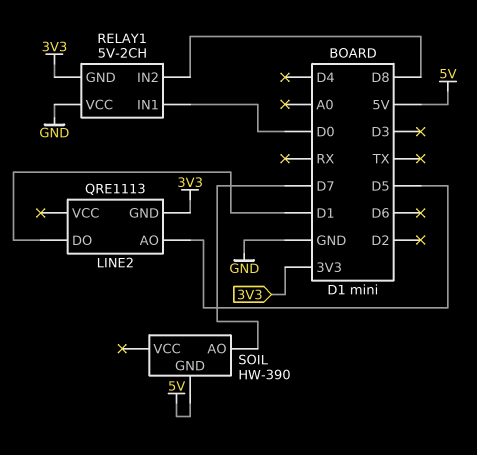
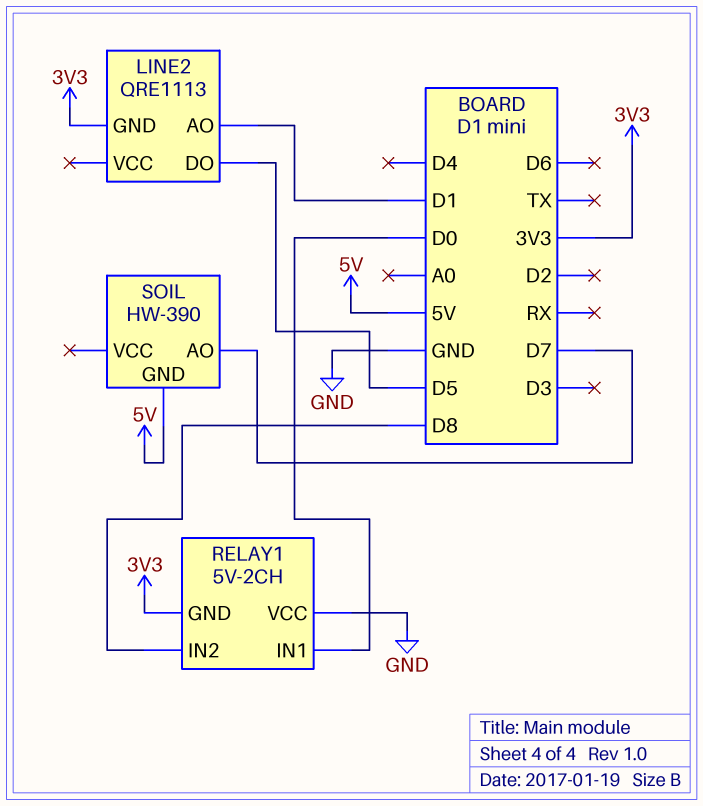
LINE2 pin AO: D5 -> D1
LINE2 pin DO: D1 -> D5

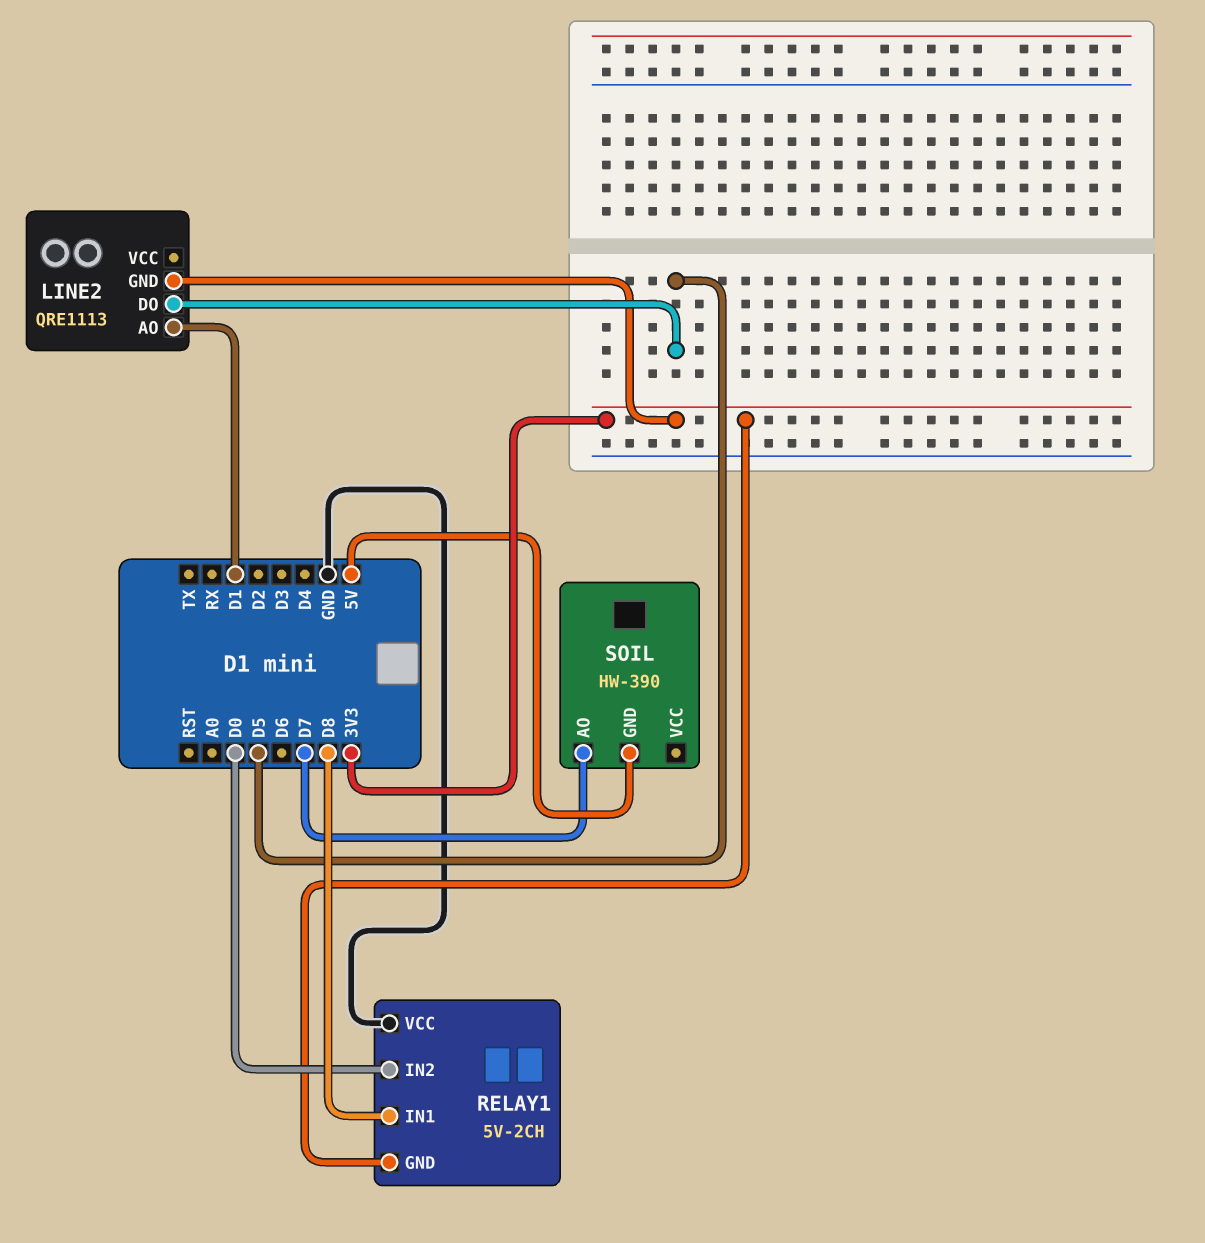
RELAY1 pin IN1: D0 -> D8
RELAY1 pin IN2: D8 -> D0

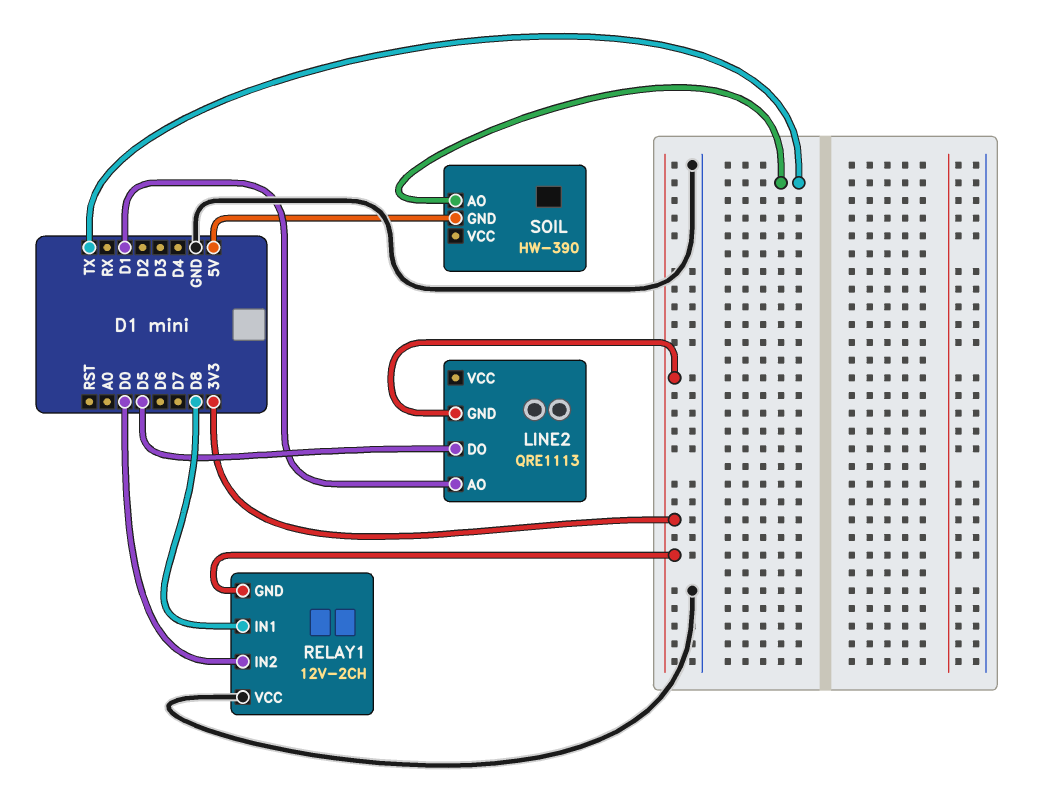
RELAY1: 5V-2CH -> 12V-2CH
SOIL pin AO: D7 -> TX

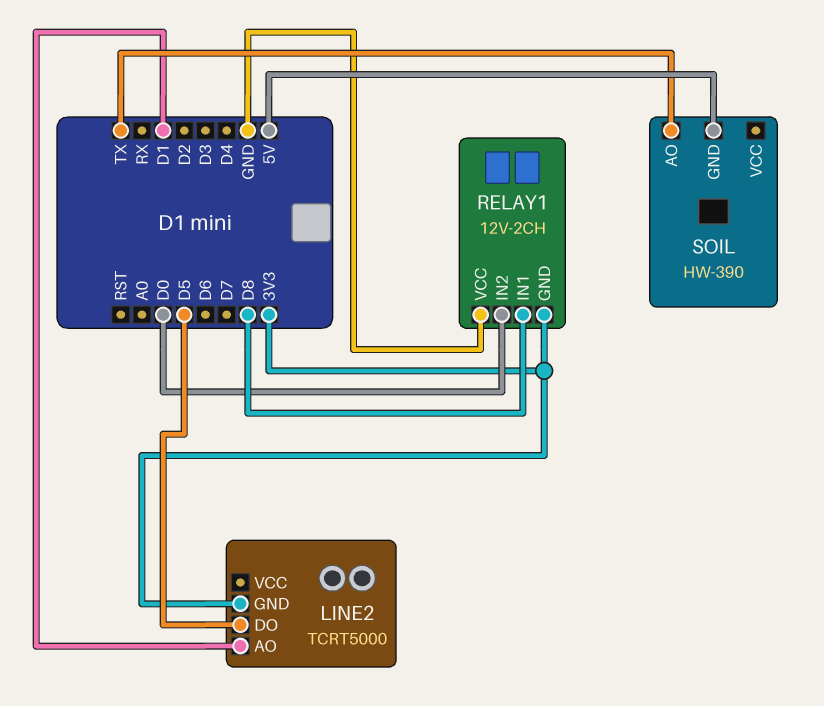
LINE2: QRE1113 -> TCRT5000

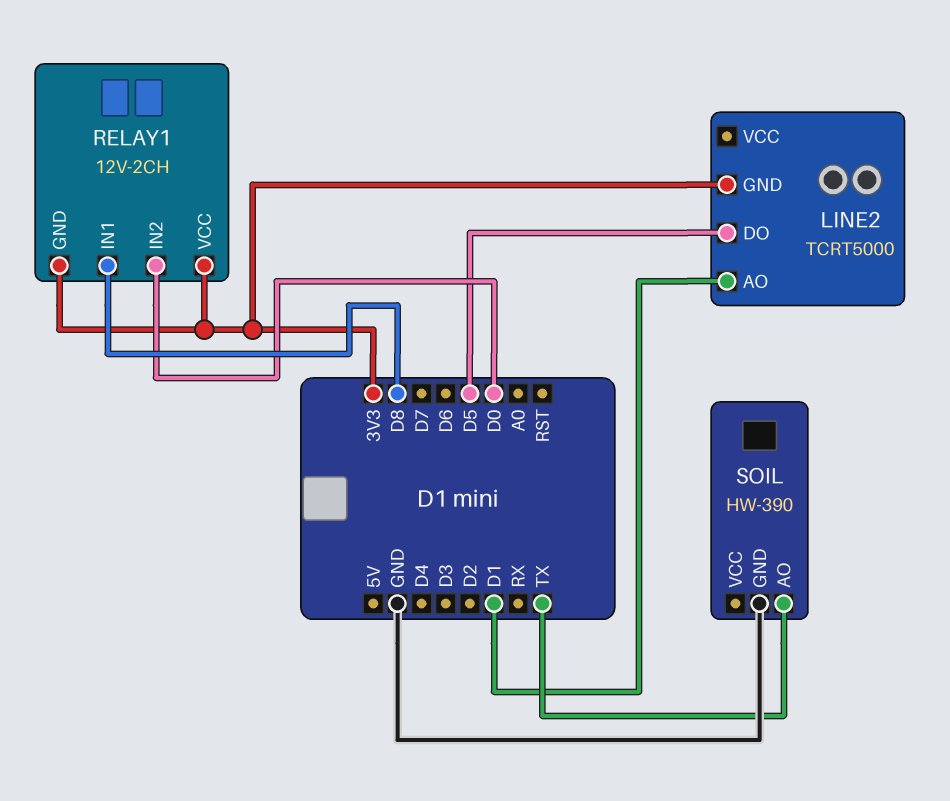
RELAY1 pin VCC: GND -> 3V3
SOIL pin GND: 5V -> GND

